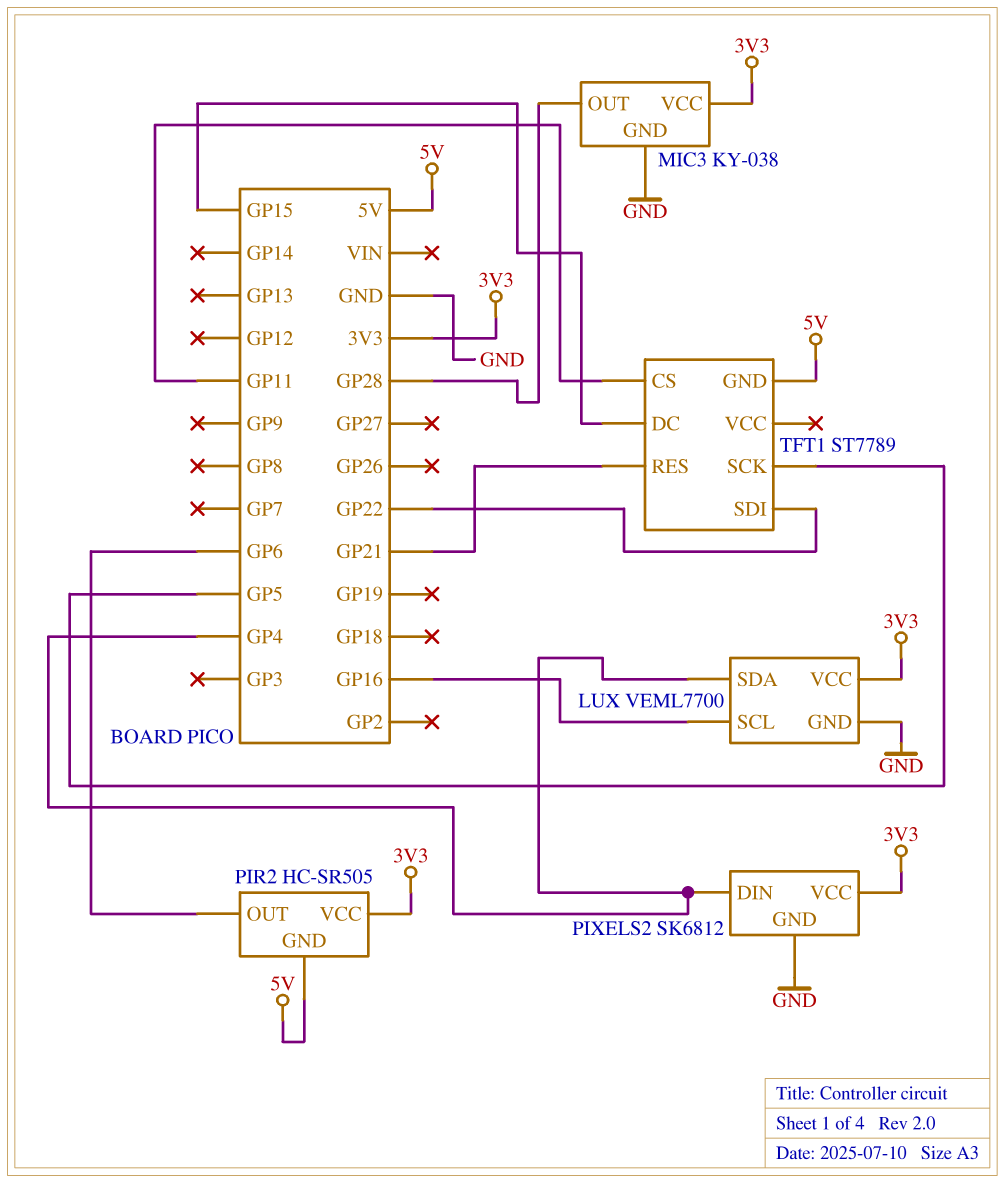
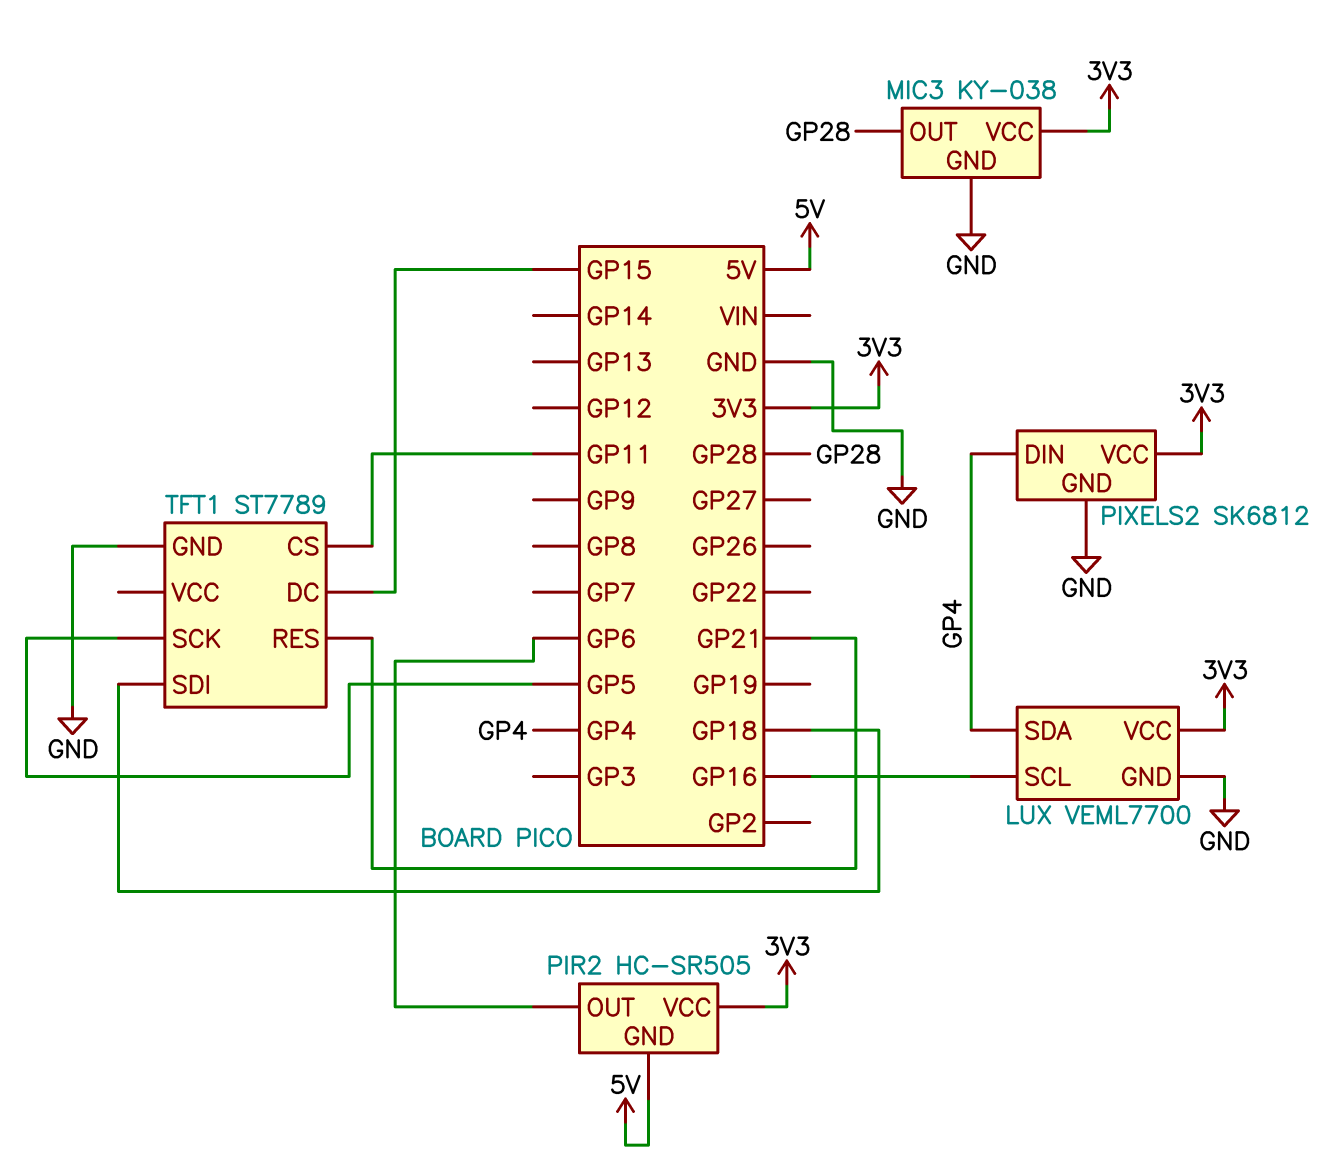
TFT1 pin GND: 5V -> GND
TFT1 pin SDI: GP22 -> GP18

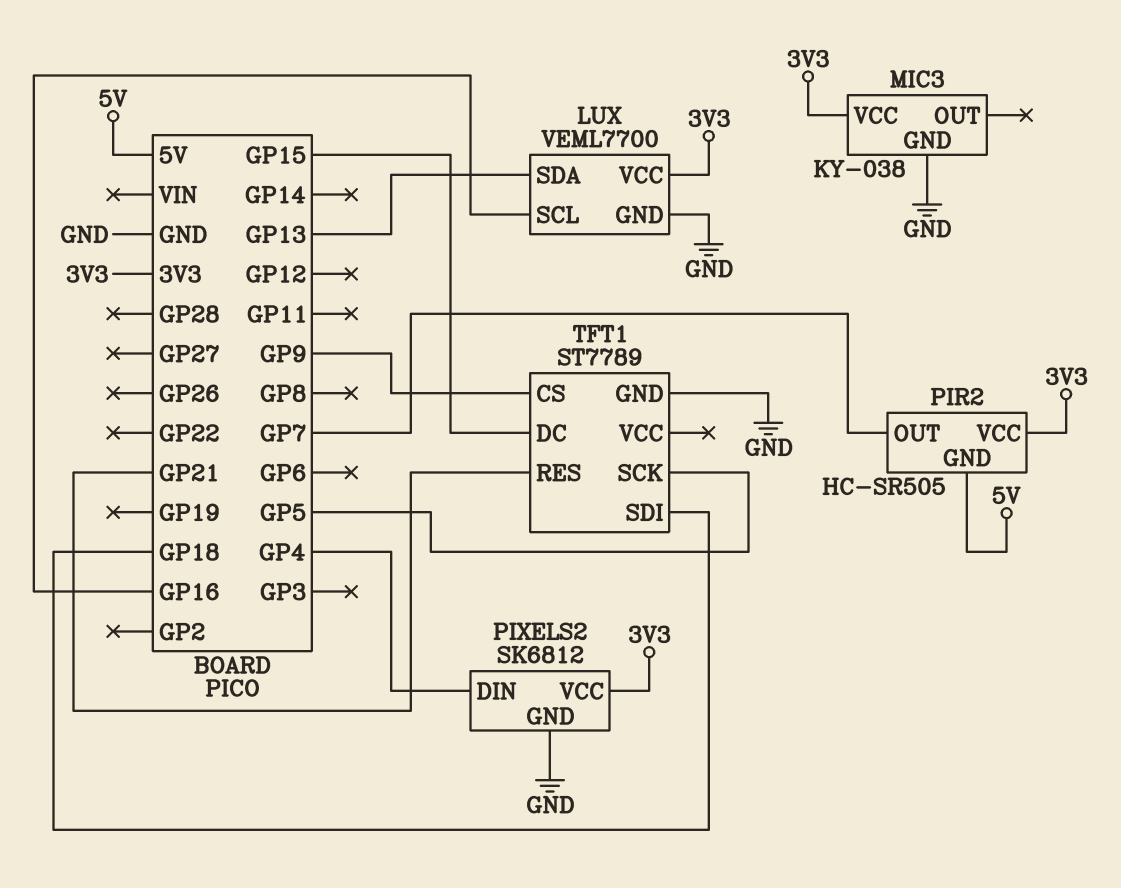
LUX pin SDA: GP4 -> GP13
MIC3 pin OUT: GP28 -> none
PIR2 pin OUT: GP6 -> GP7
TFT1 pin CS: GP11 -> GP9

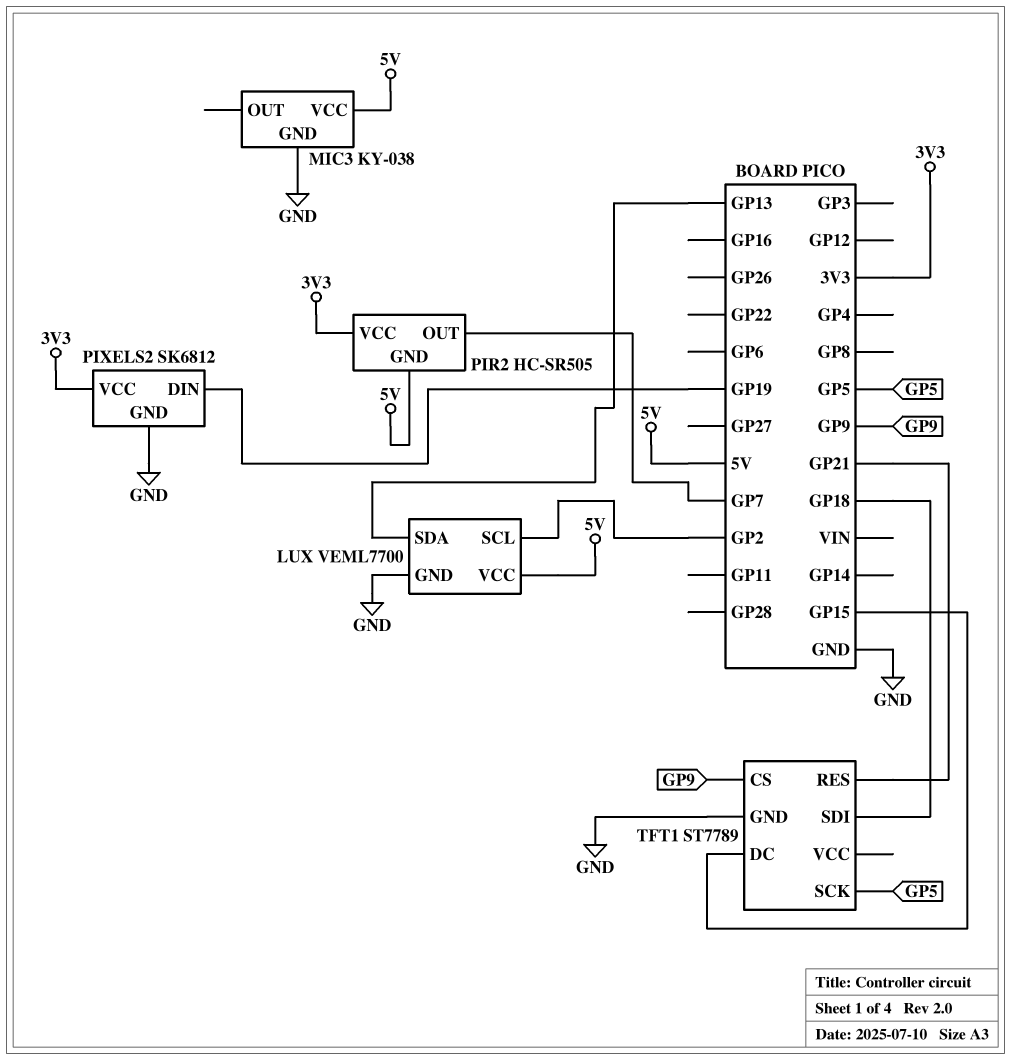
LUX pin SCL: GP16 -> GP2
LUX pin VCC: 3V3 -> 5V
MIC3 pin VCC: 3V3 -> 5V
PIXELS2 pin DIN: GP4 -> GP19

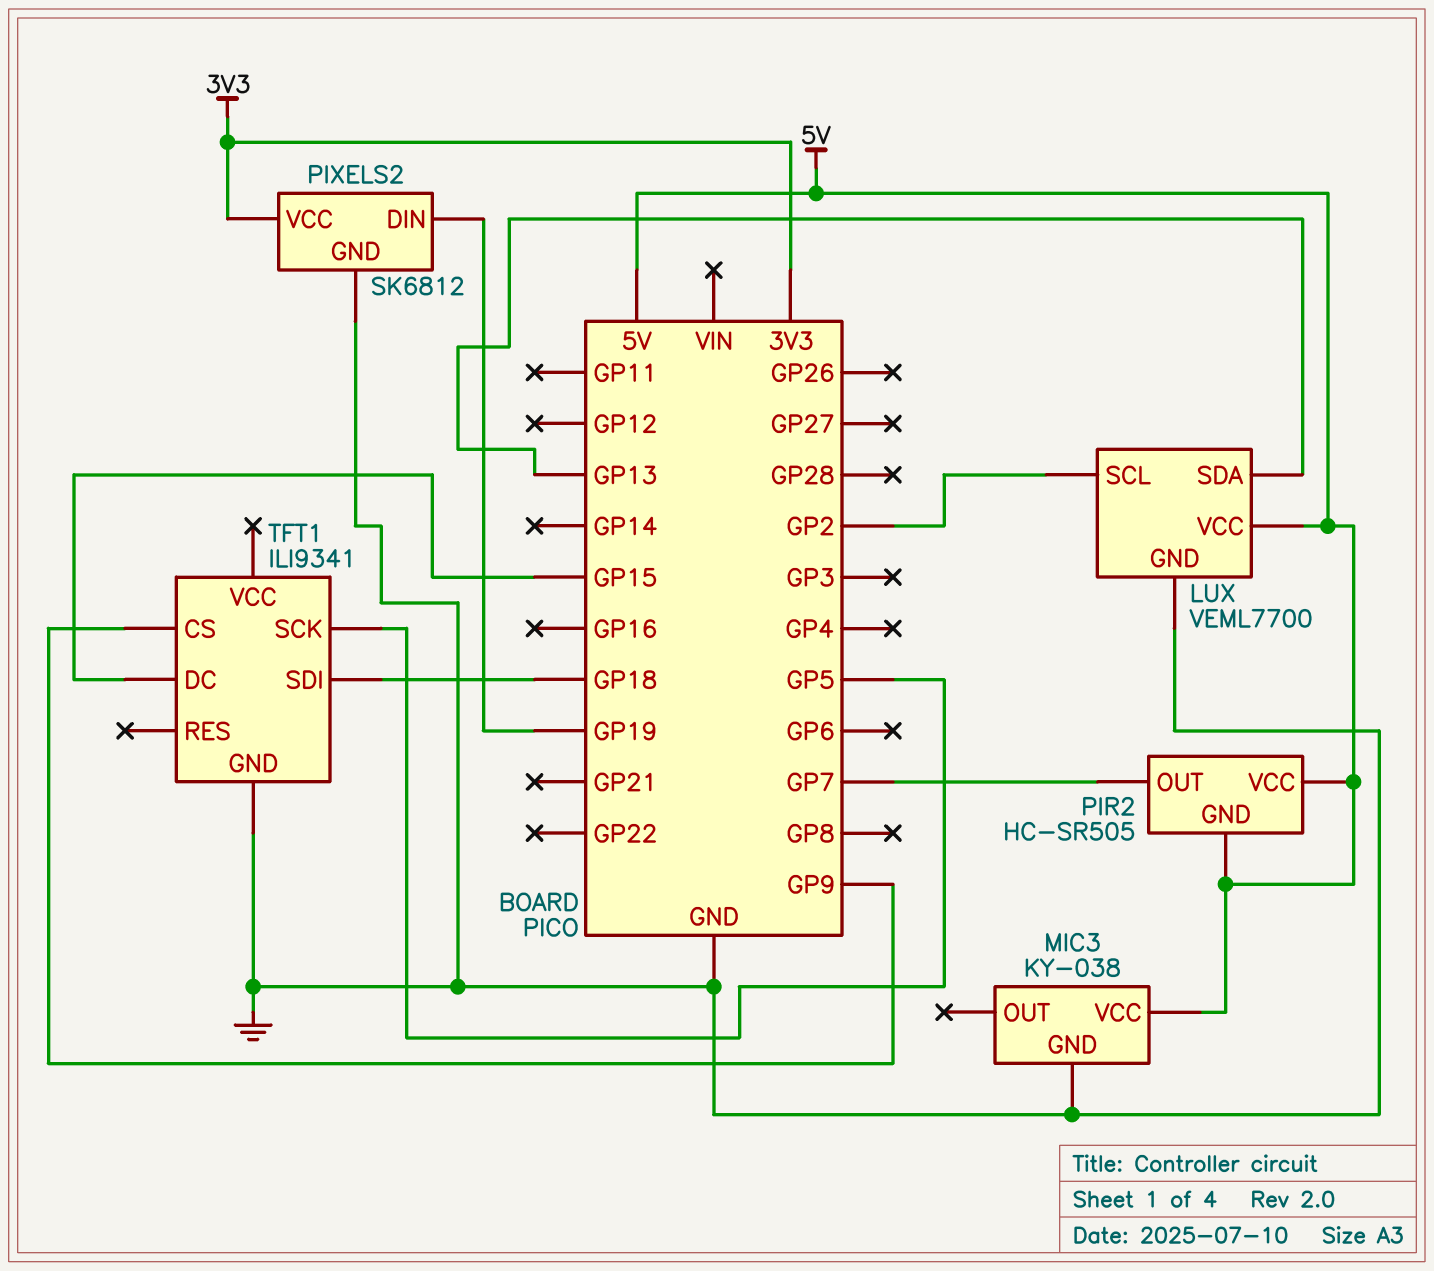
PIR2 pin VCC: 3V3 -> 5V
TFT1: ST7789 -> ILI9341
TFT1 pin RES: GP21 -> none

